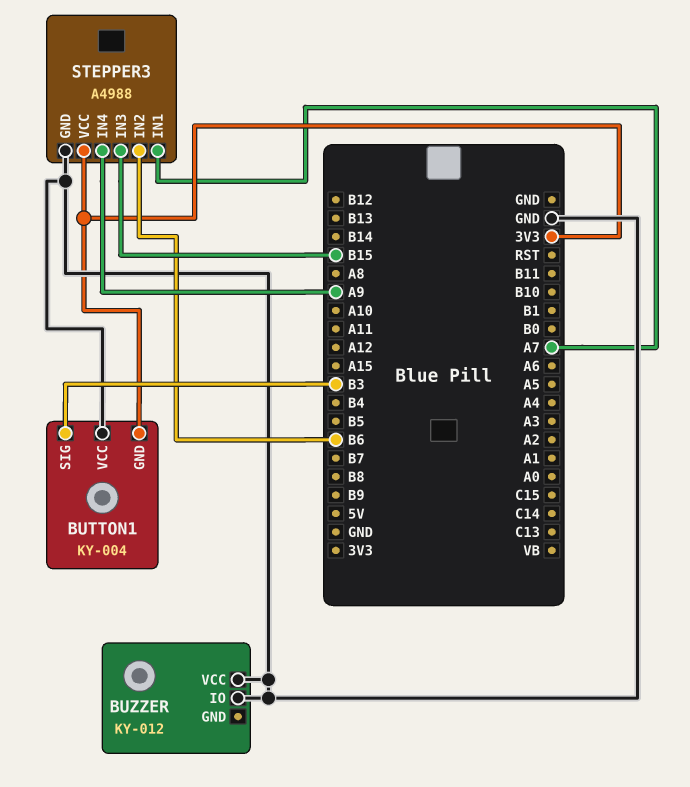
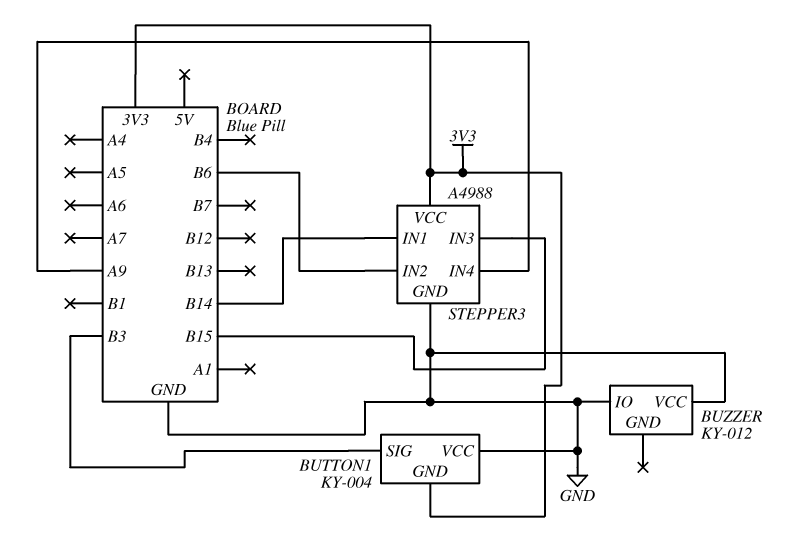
STEPPER3 pin IN1: A7 -> B14

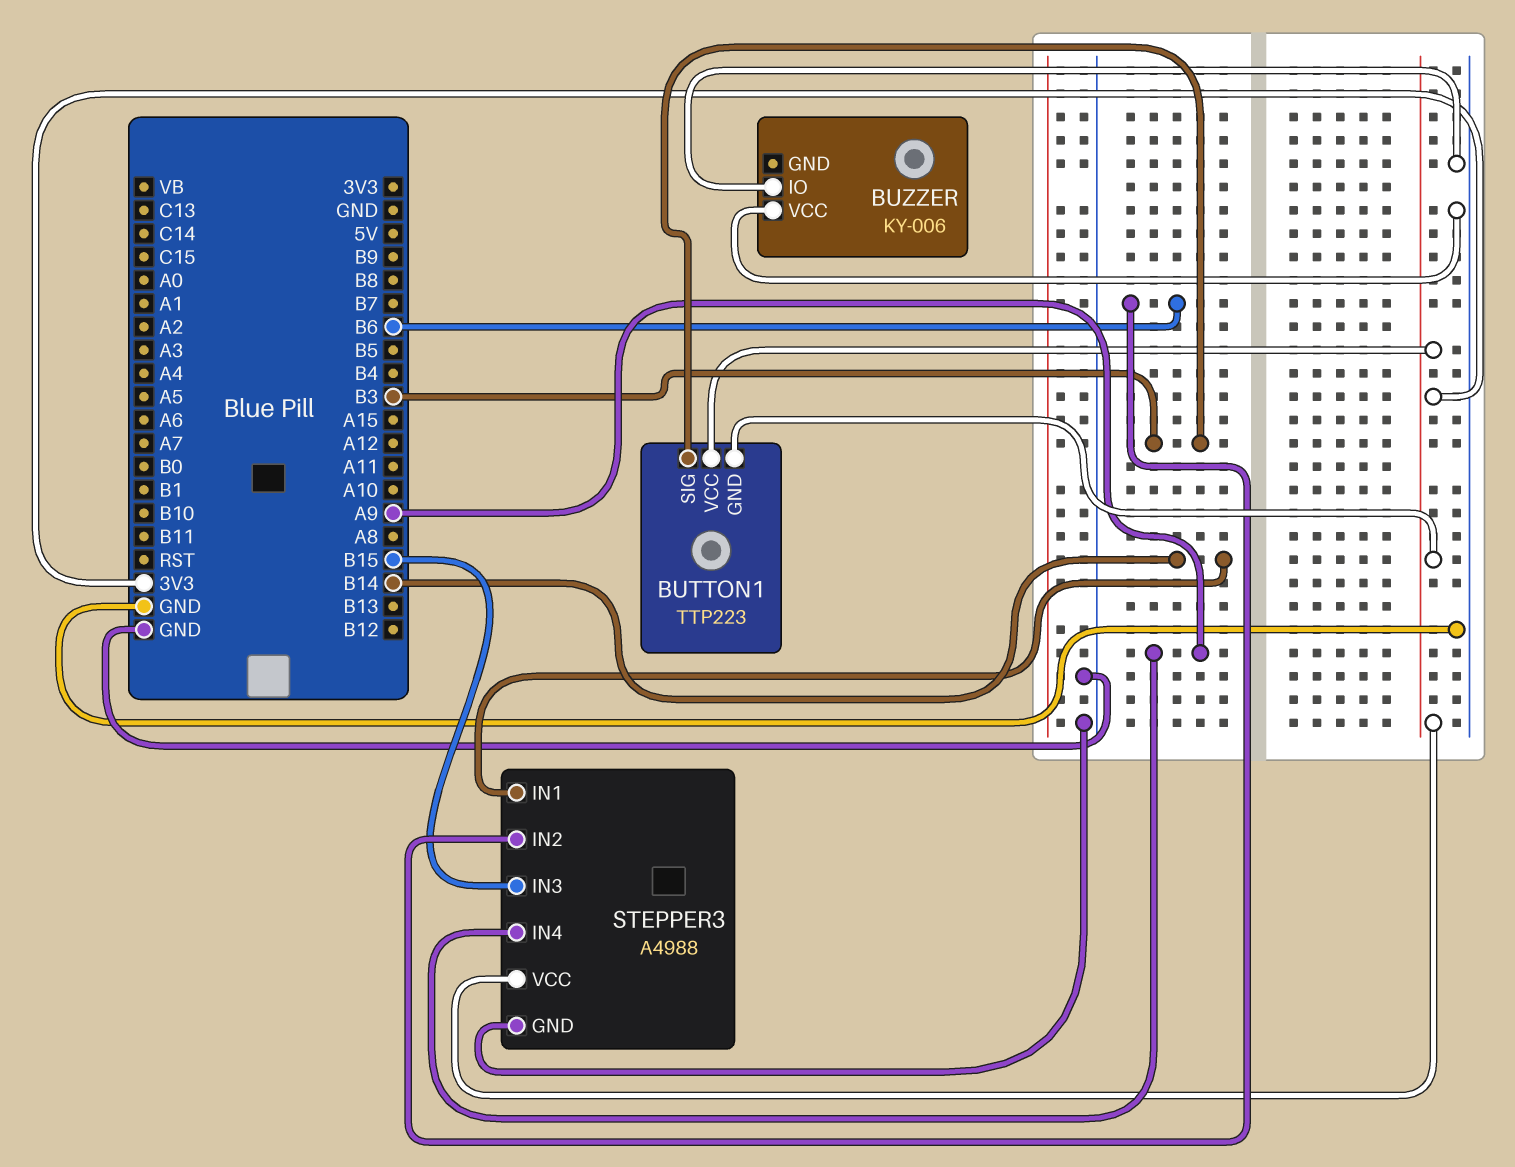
BUTTON1: KY-004 -> TTP223
BUTTON1 pin VCC: GND -> 3V3
BUZZER: KY-012 -> KY-006

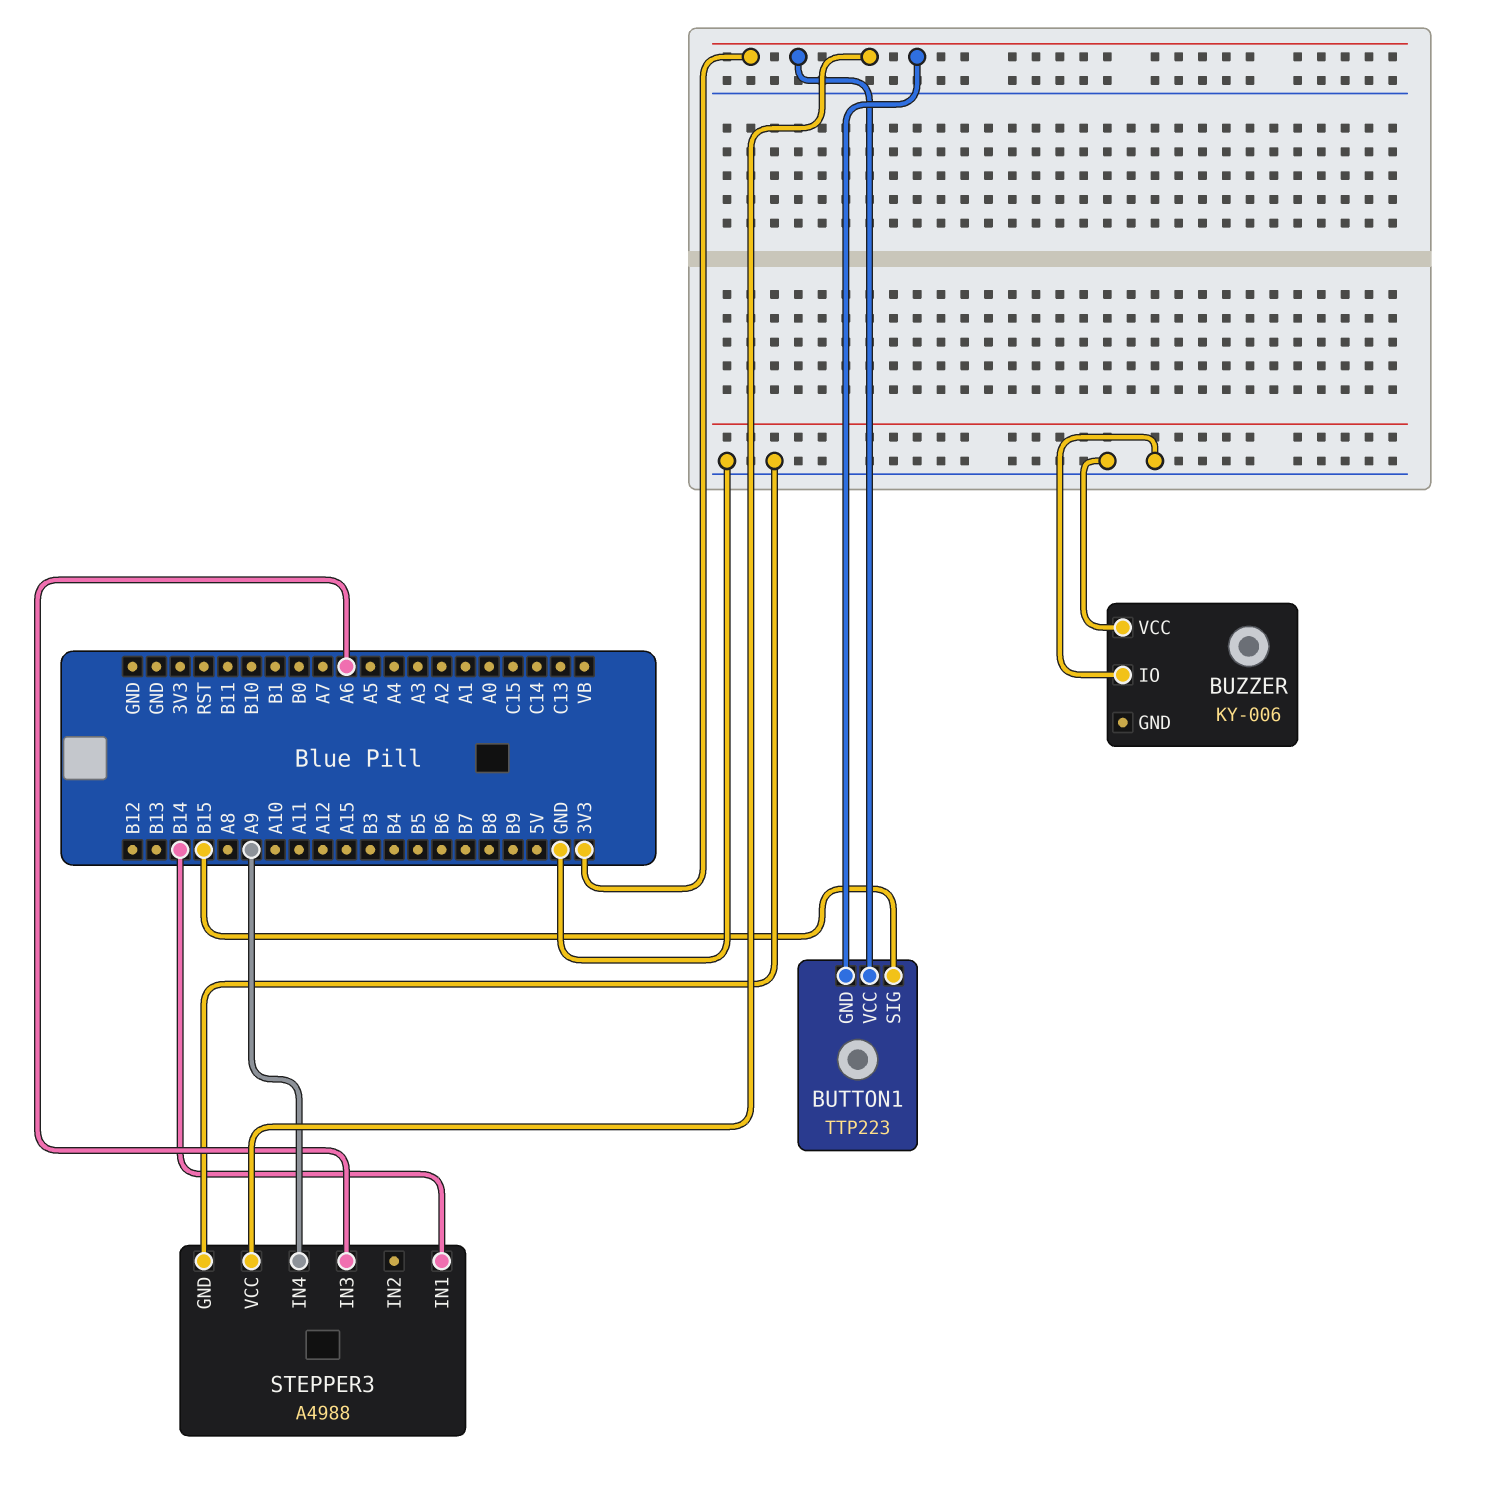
BUTTON1 pin SIG: B3 -> B15
STEPPER3 pin IN2: B6 -> none
STEPPER3 pin IN3: B15 -> A6

